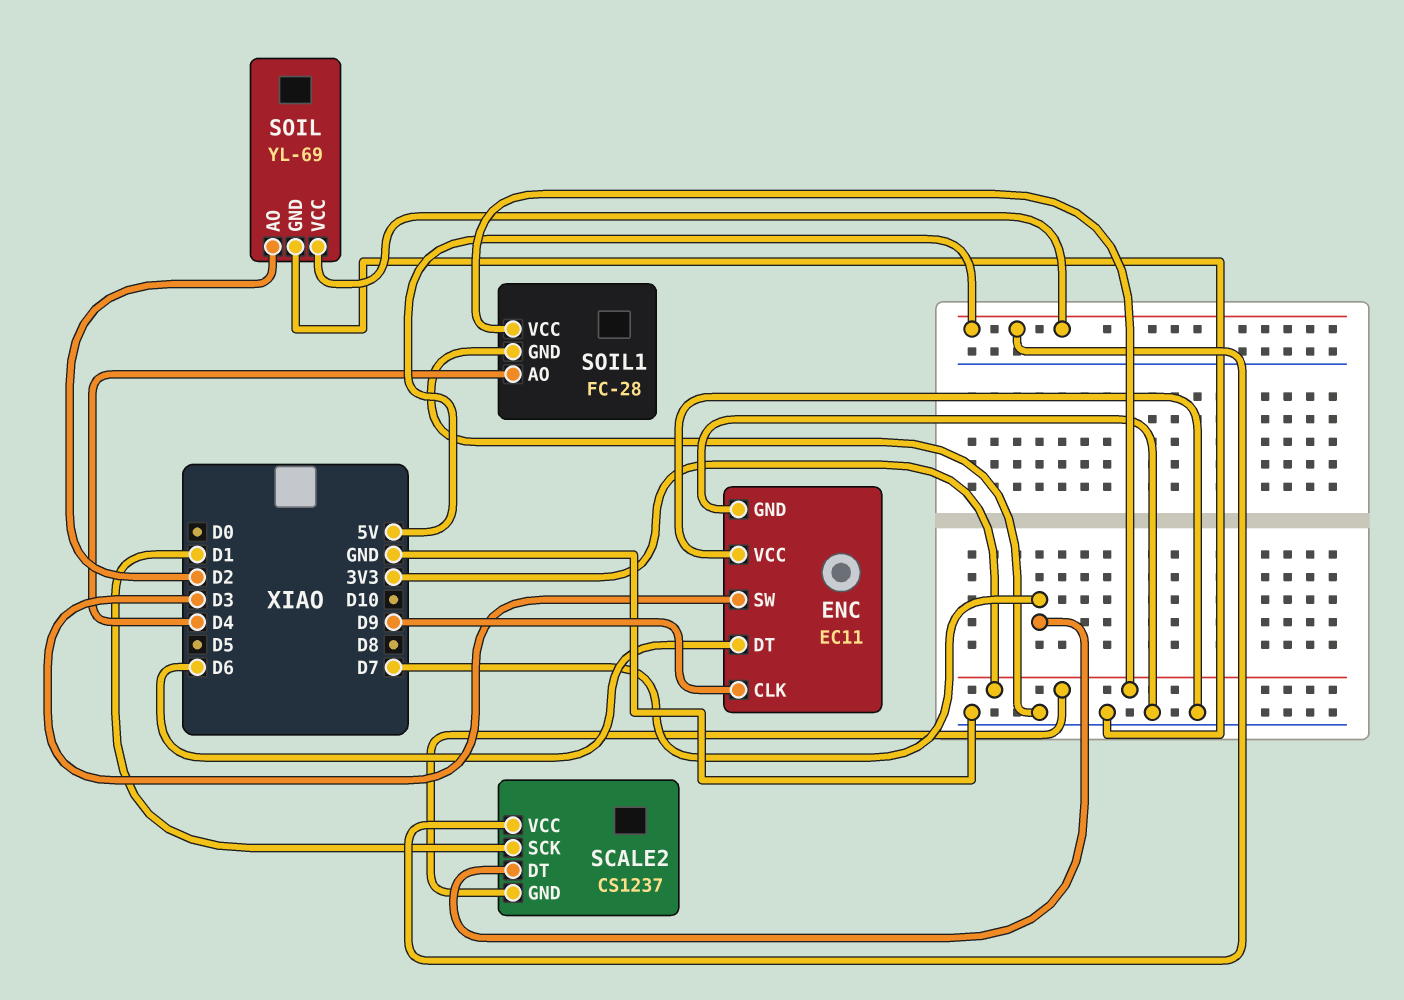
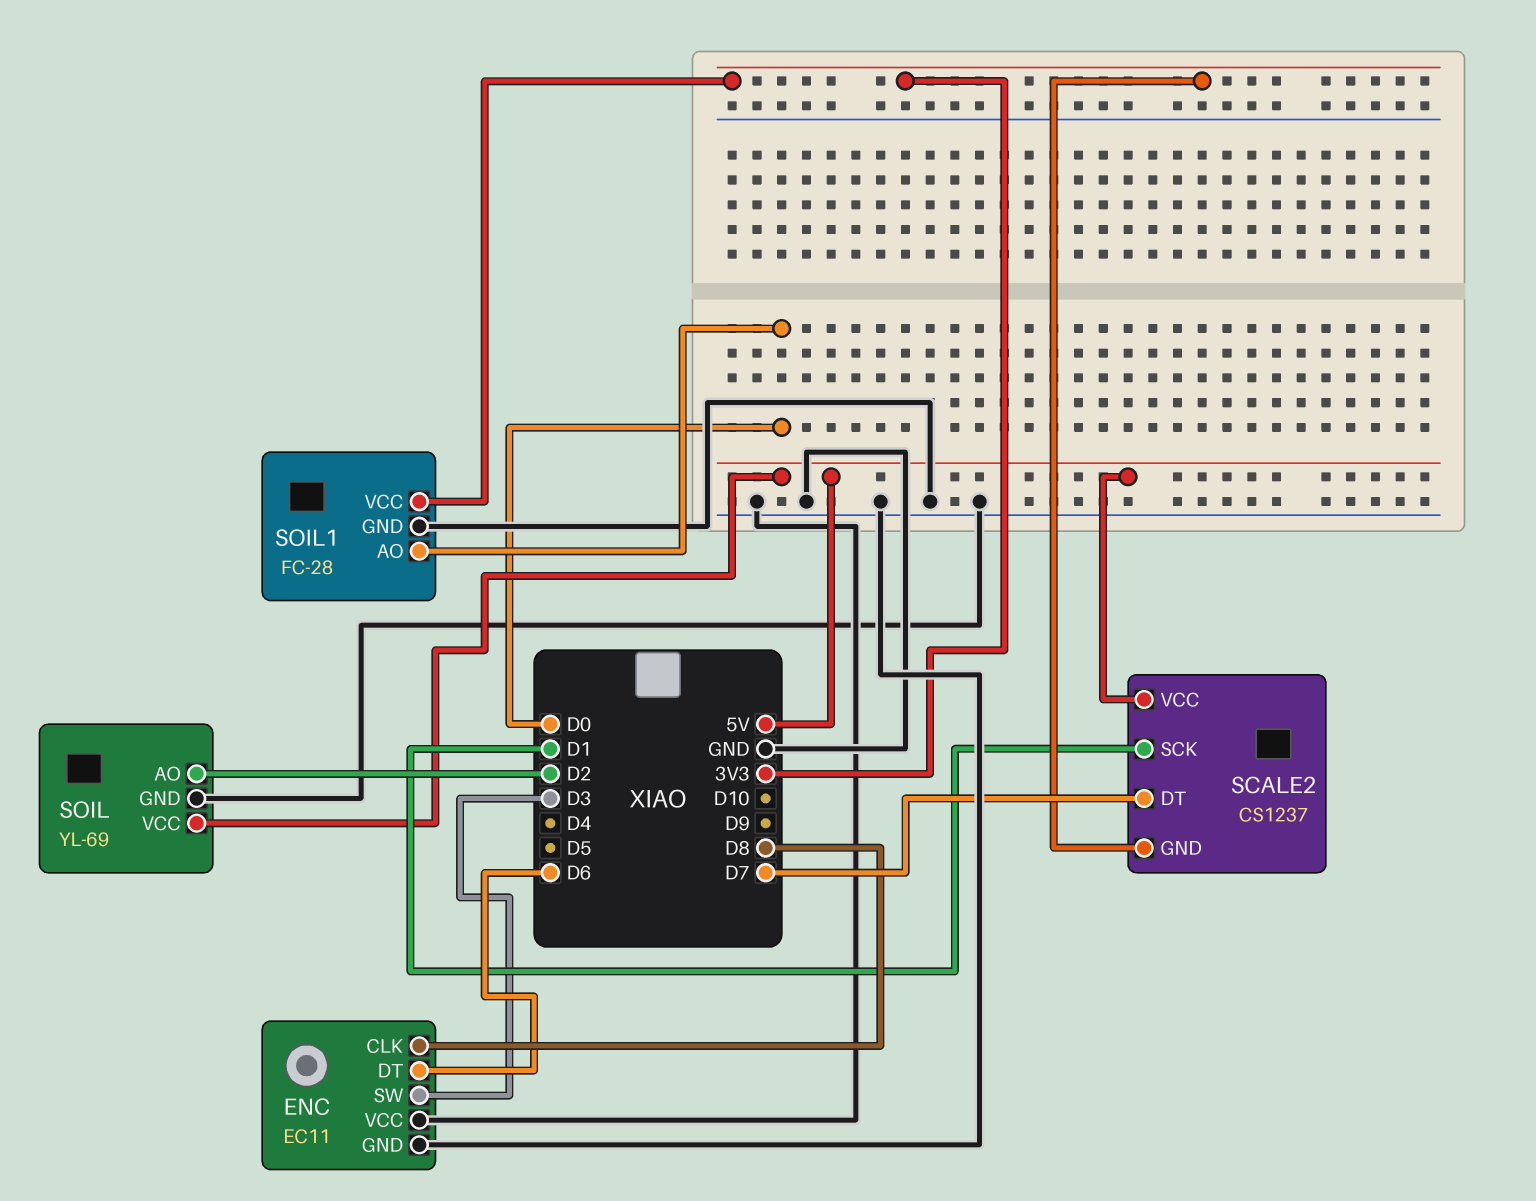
ENC pin CLK: D9 -> D8
SOIL1 pin AO: D4 -> D0

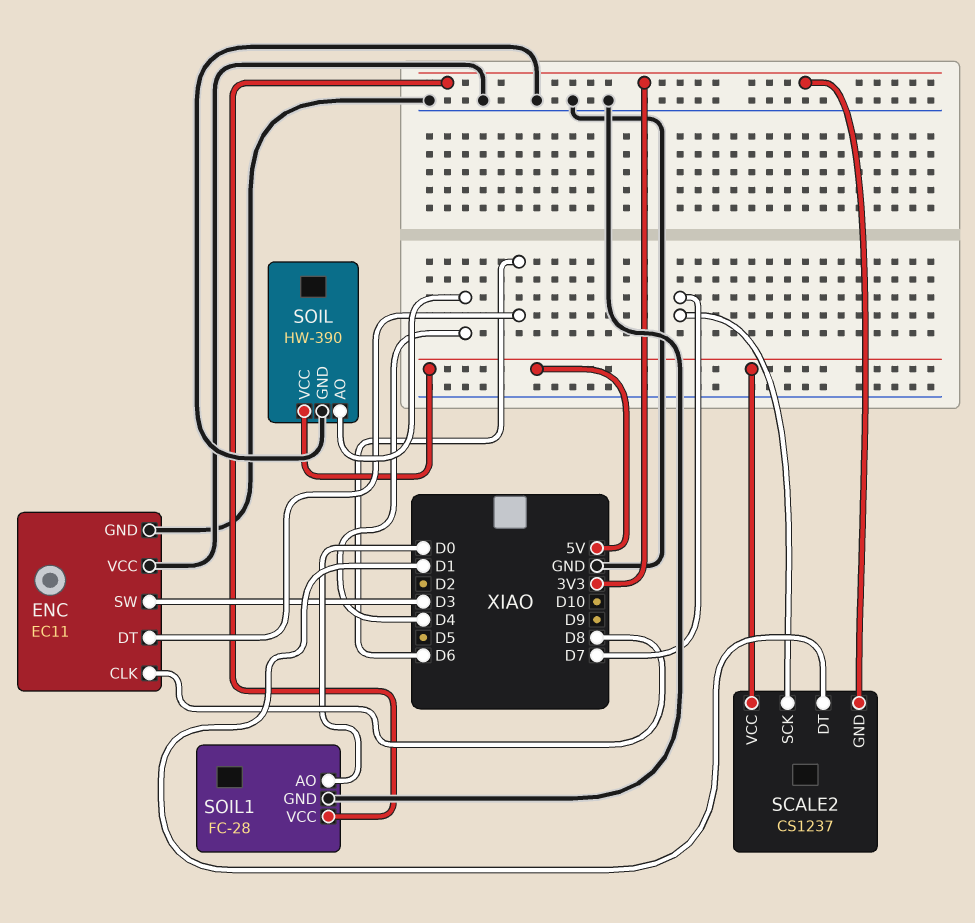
SCALE2 pin DT: D7 -> D1
SCALE2 pin SCK: D1 -> D7
SOIL: YL-69 -> HW-390
SOIL pin AO: D2 -> D4

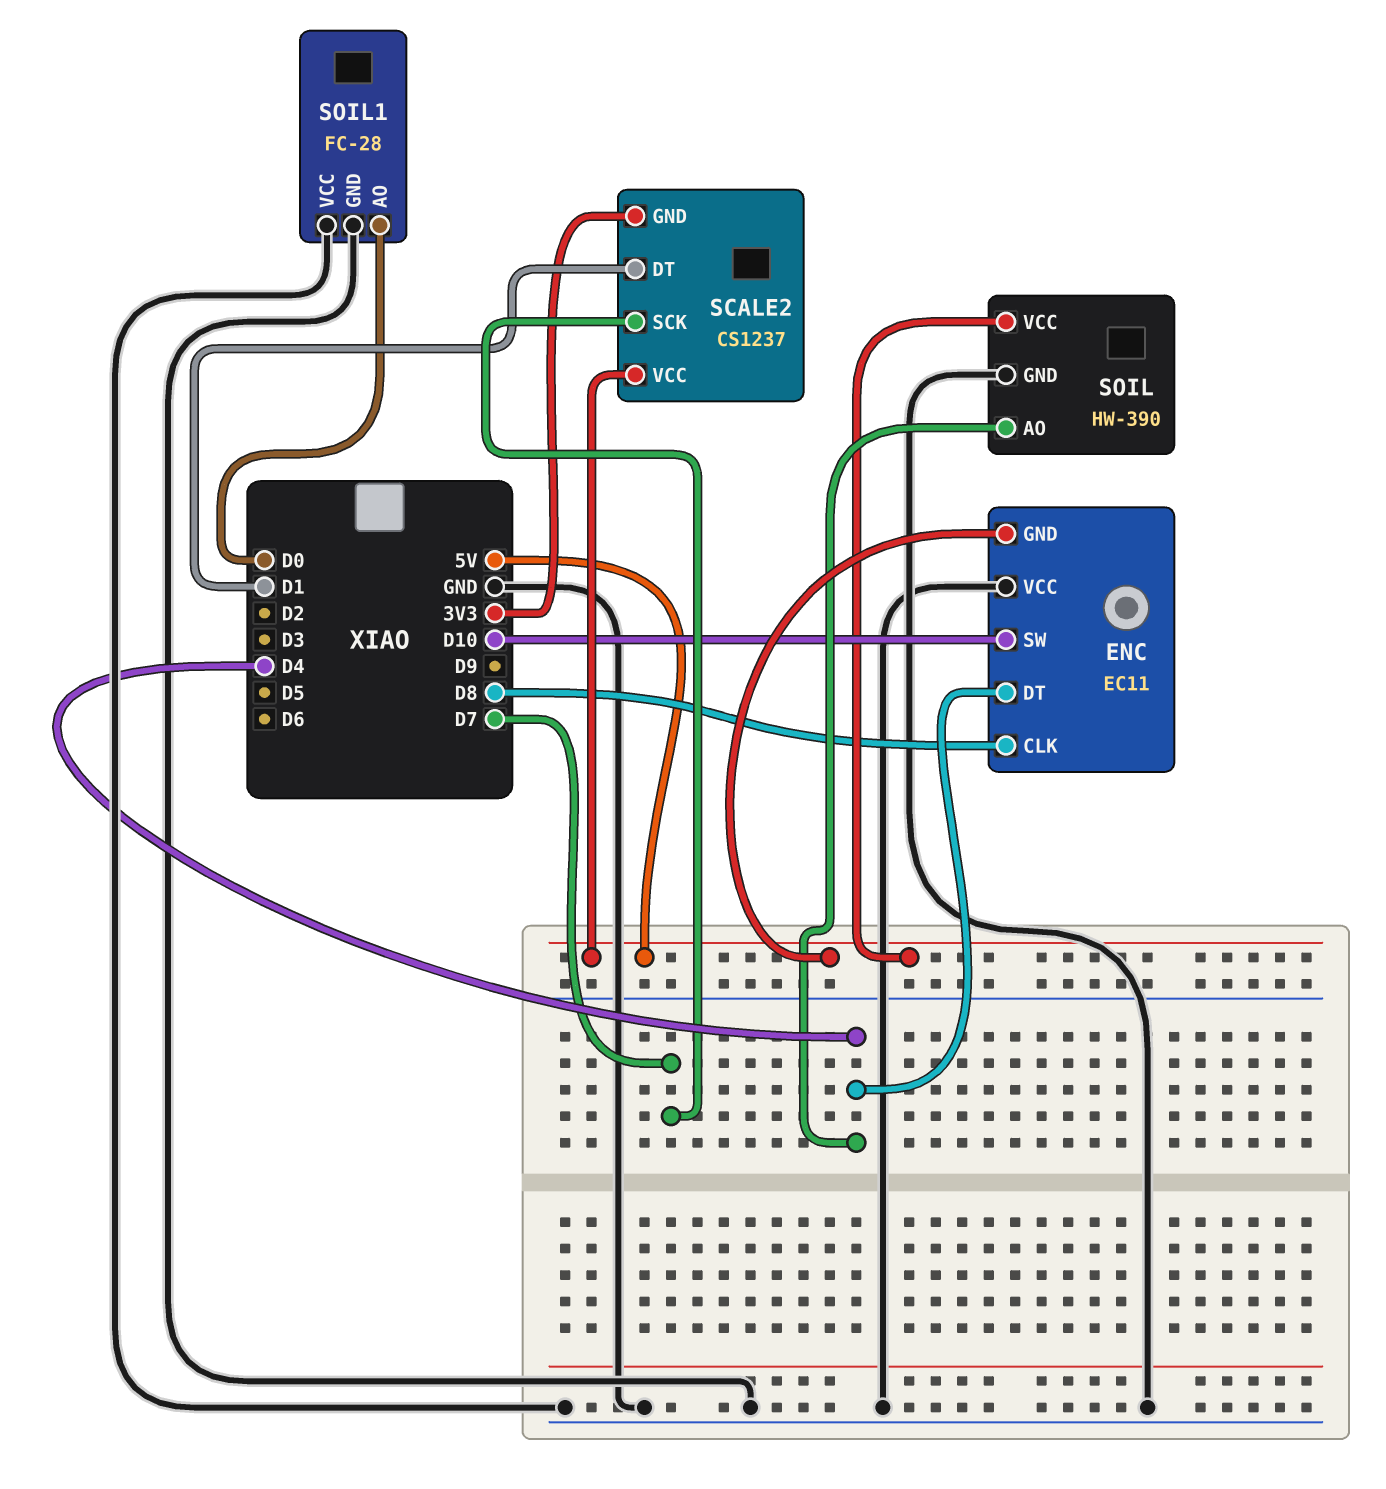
ENC pin DT: D6 -> D4
ENC pin GND: GND -> 5V
ENC pin SW: D3 -> D10
SOIL1 pin VCC: 3V3 -> GND

